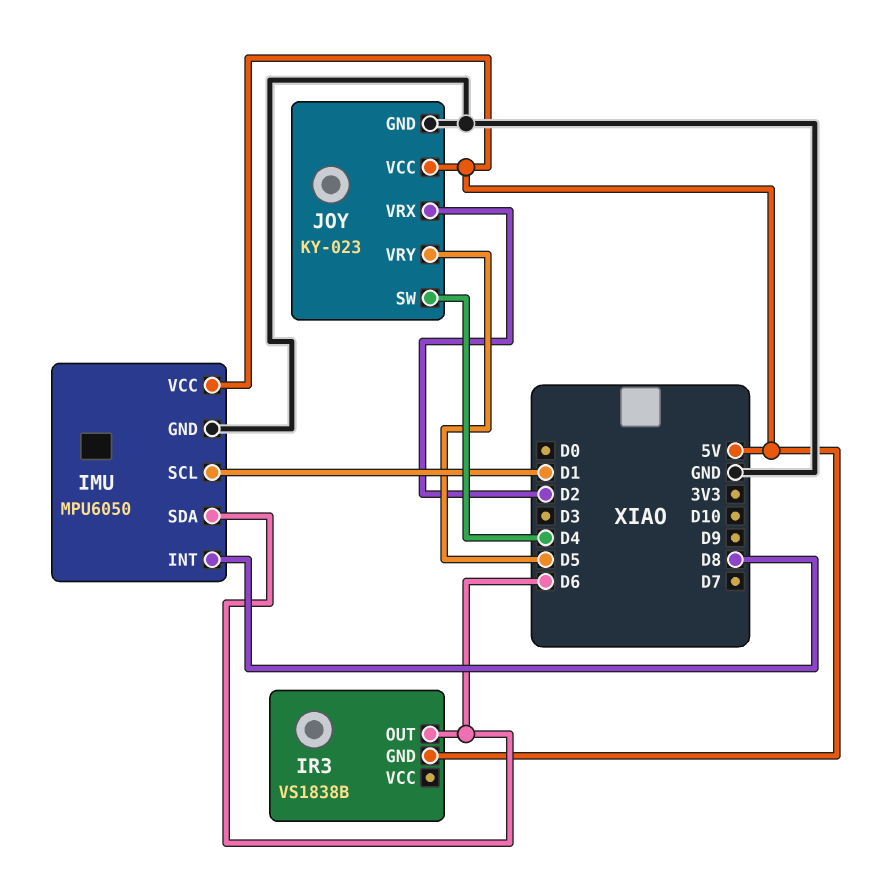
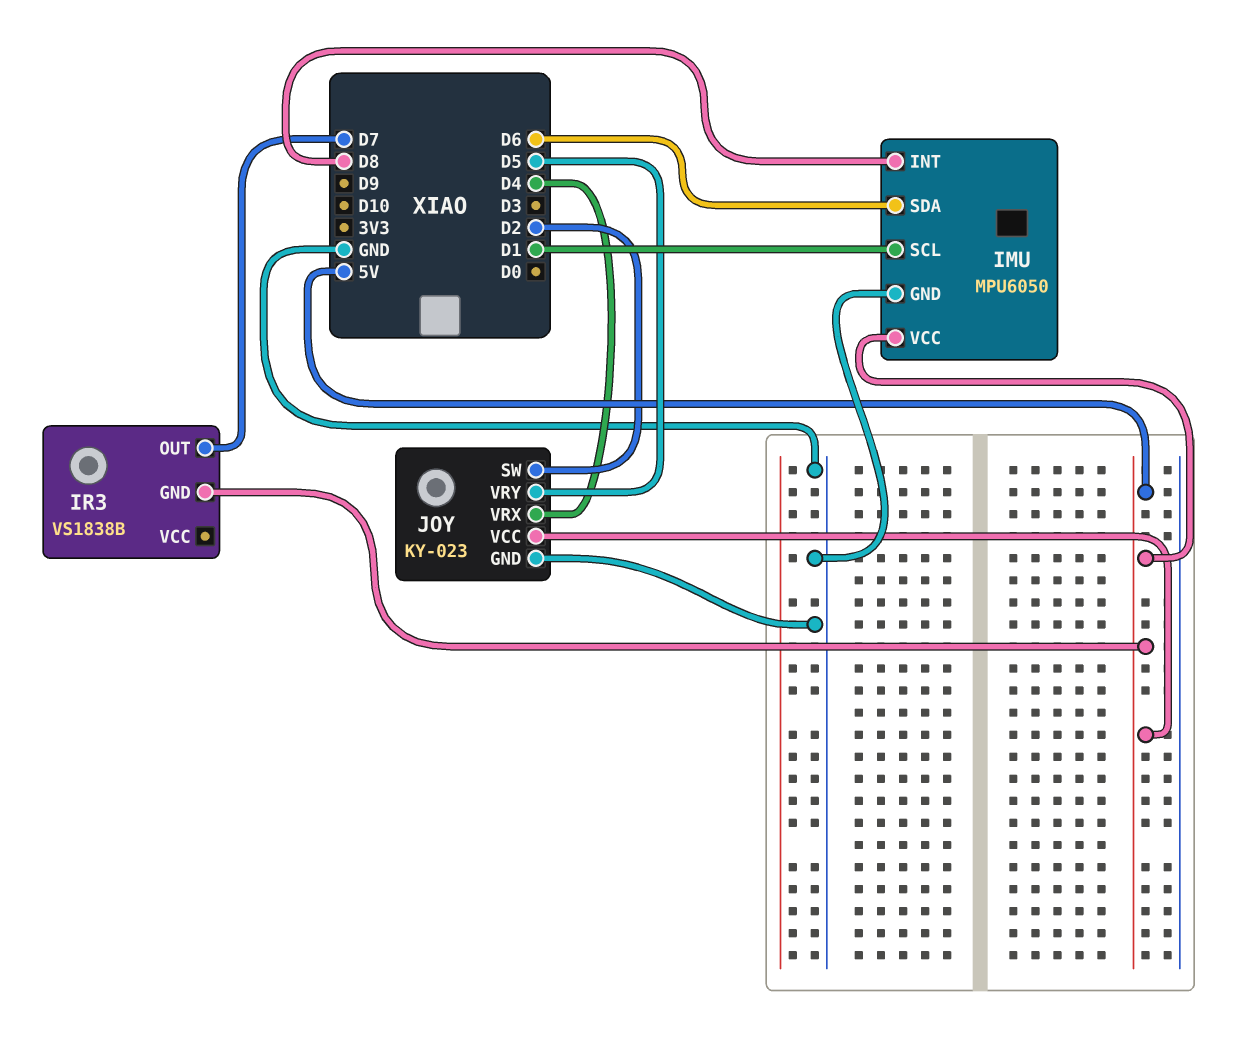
IR3 pin OUT: D6 -> D7
JOY pin SW: D4 -> D2
JOY pin VRX: D2 -> D4

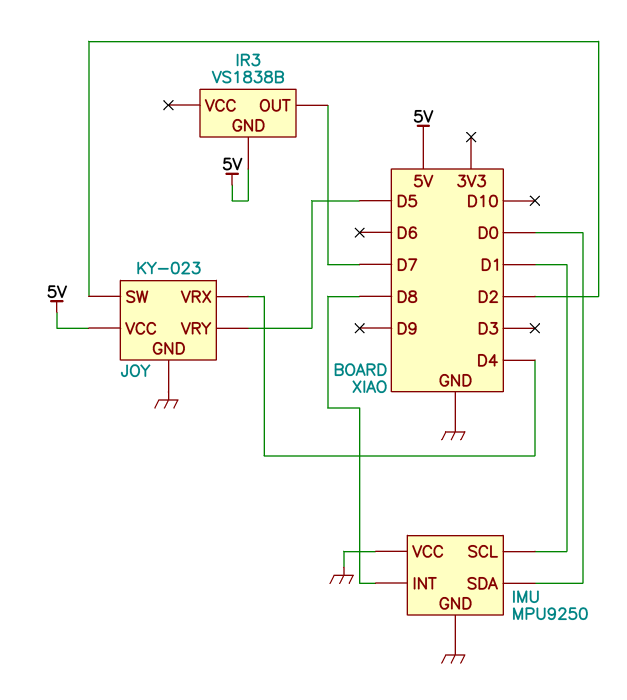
IMU: MPU6050 -> MPU9250
IMU pin SDA: D6 -> D0
IMU pin VCC: 5V -> GND

